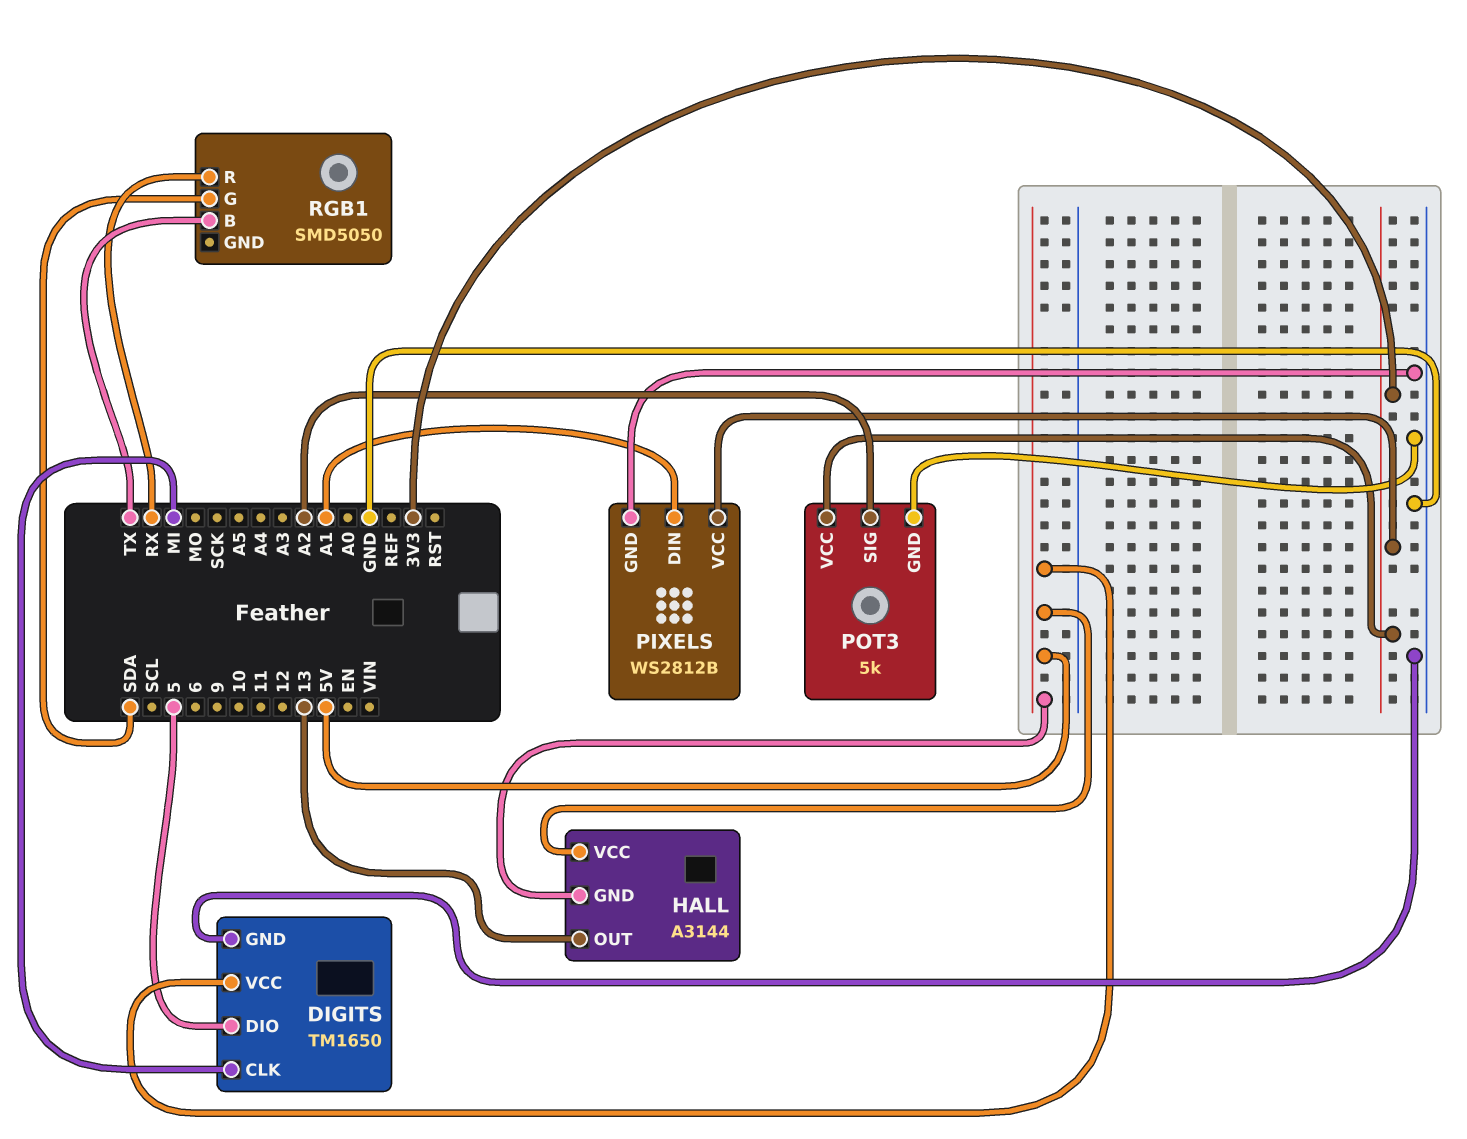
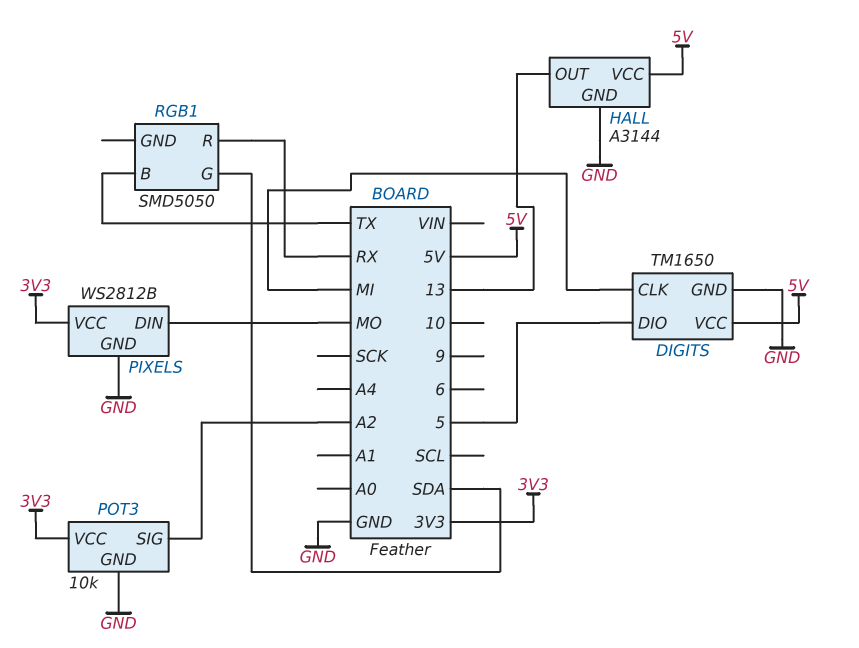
HALL pin GND: 5V -> GND
PIXELS pin DIN: A1 -> MO
POT3: 5k -> 10k

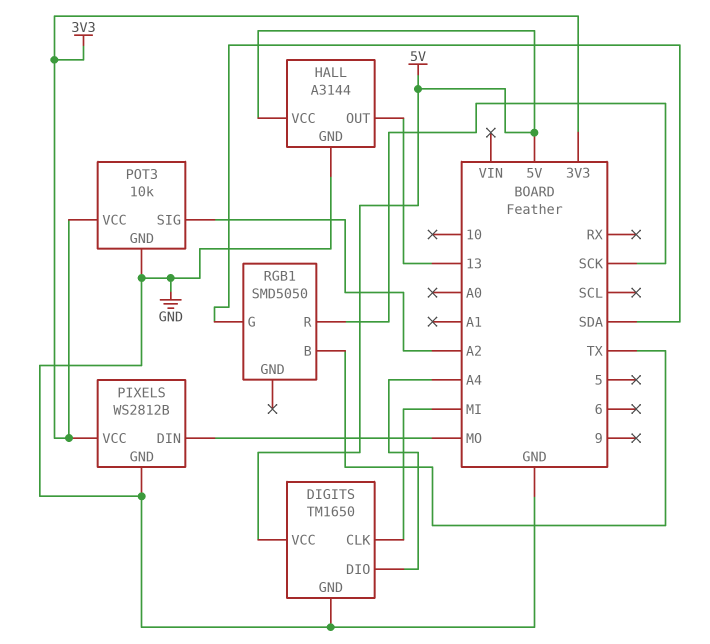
DIGITS pin DIO: 5 -> A4
RGB1 pin R: RX -> SCK

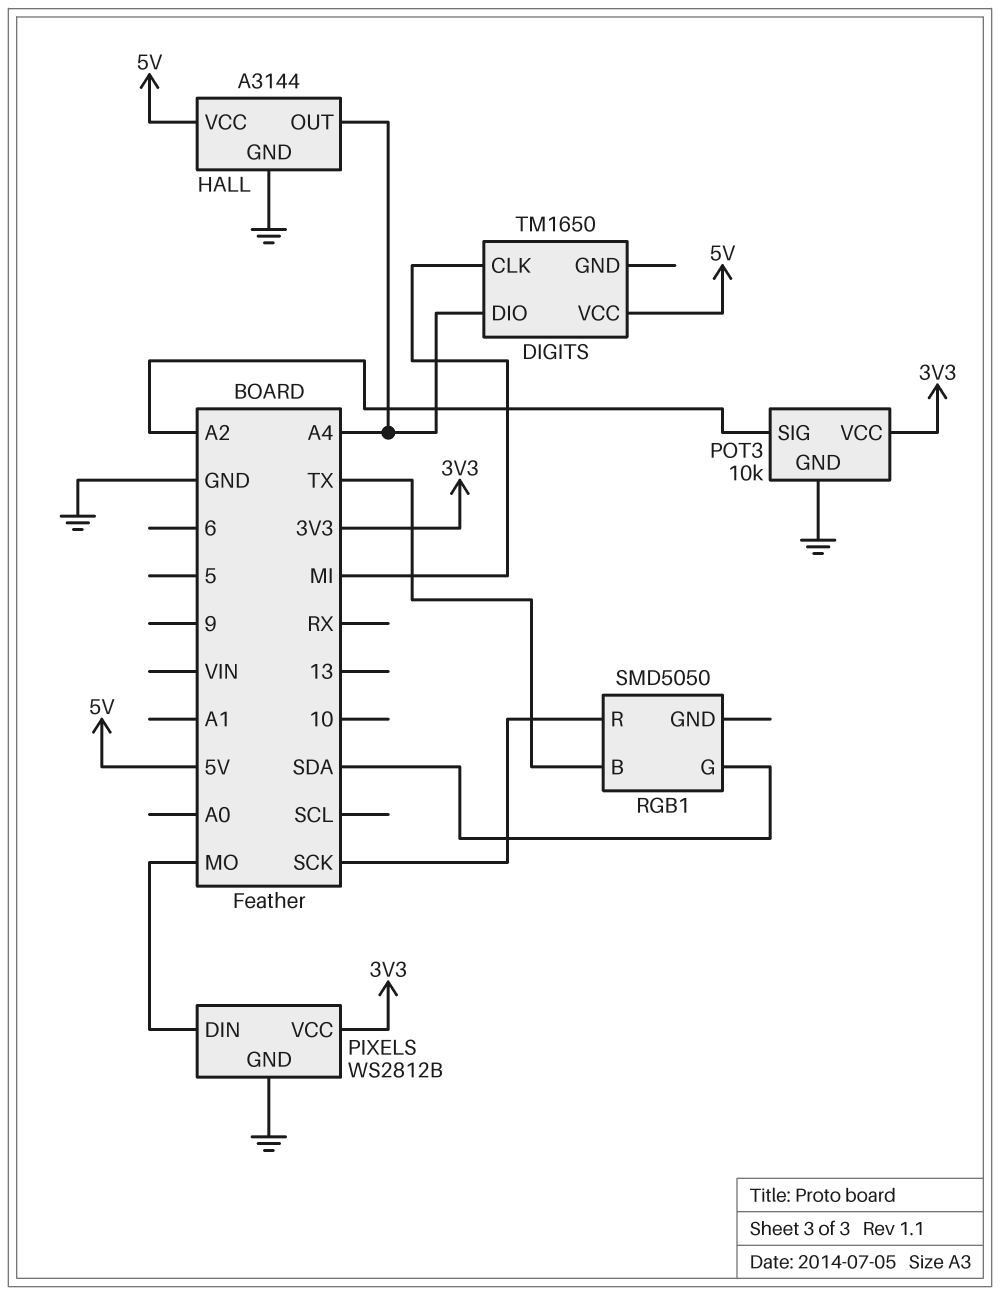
DIGITS pin GND: GND -> none
HALL pin OUT: 13 -> A4

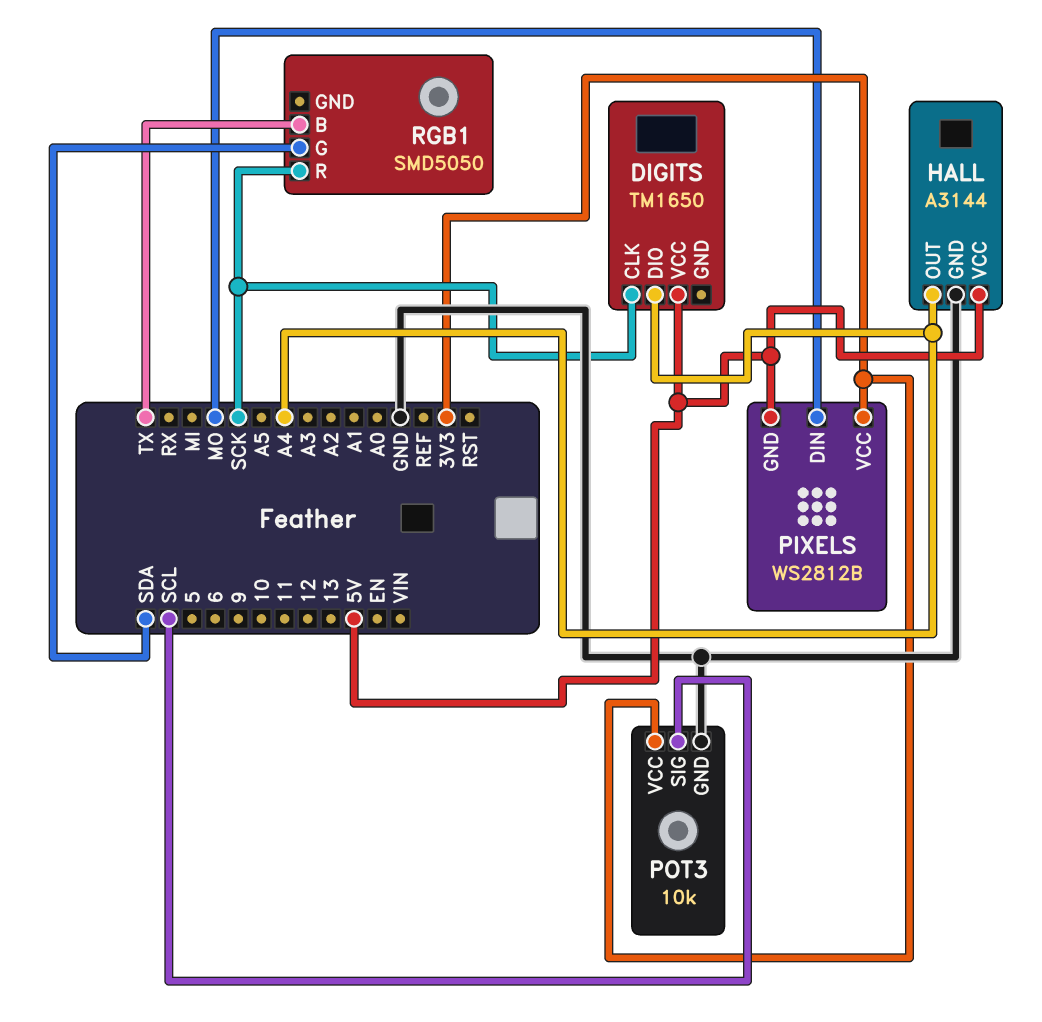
DIGITS pin CLK: MI -> SCK
PIXELS pin GND: GND -> 5V
POT3 pin SIG: A2 -> SCL

